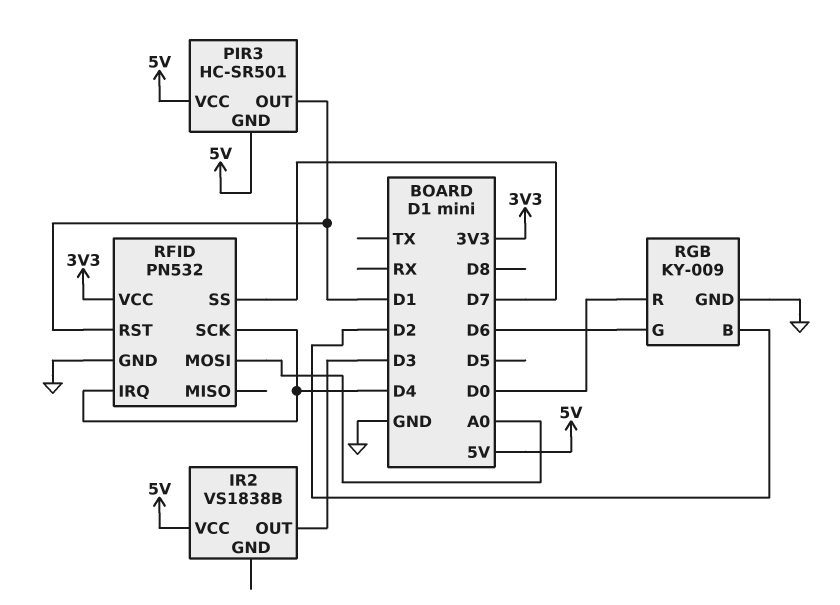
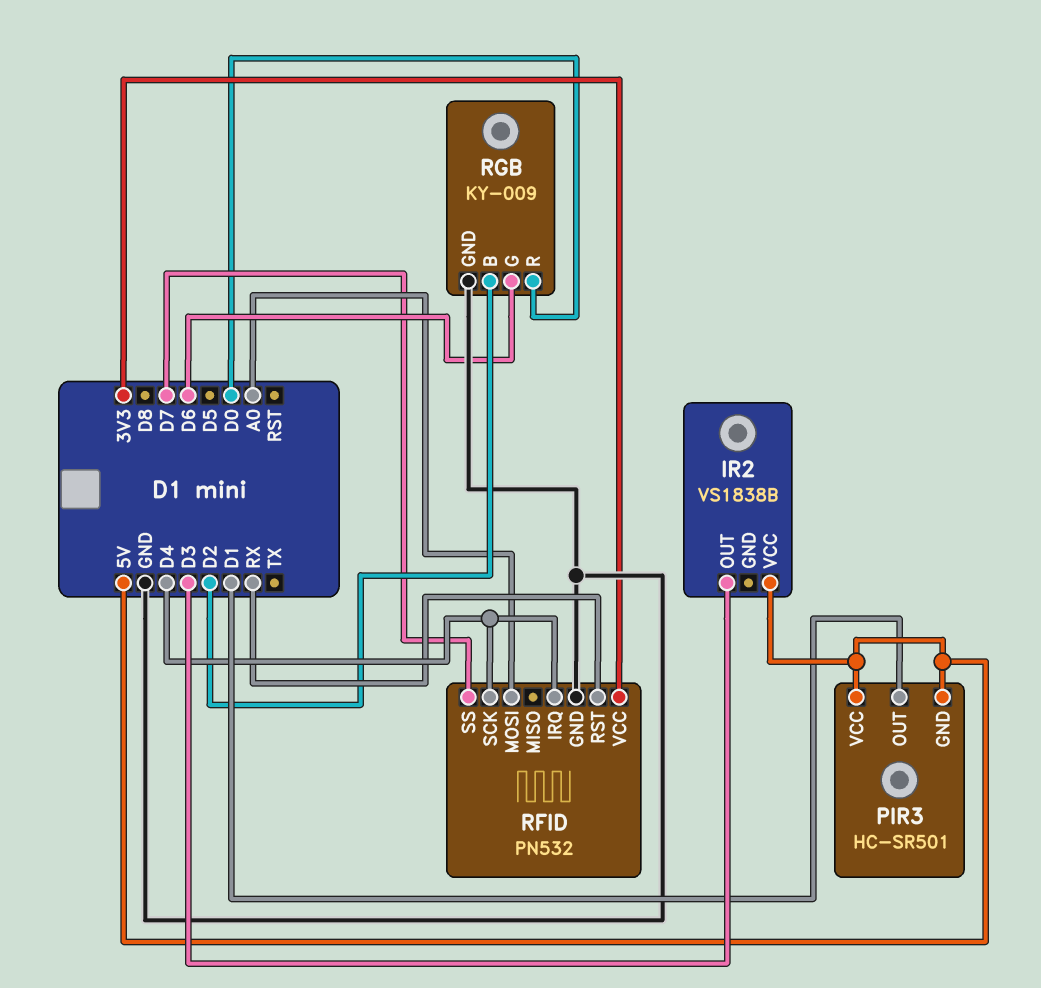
RFID pin RST: D1 -> RX

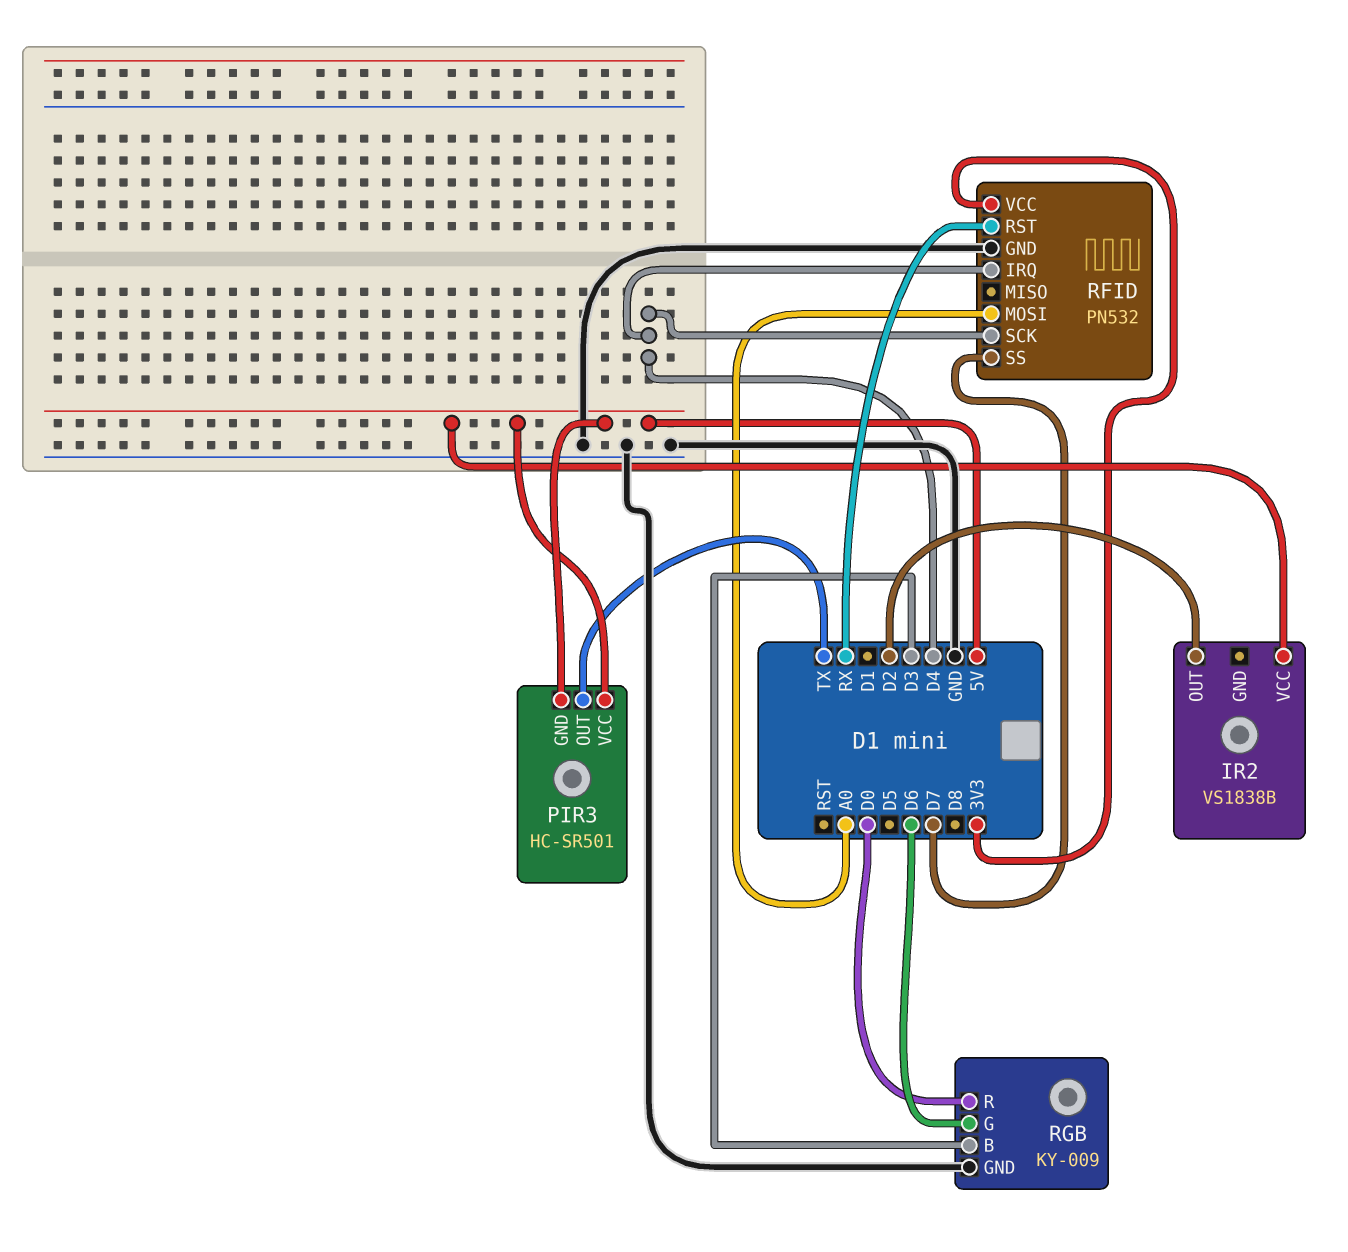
IR2 pin OUT: D3 -> D2
PIR3 pin OUT: D1 -> TX
RGB pin B: D2 -> D3

